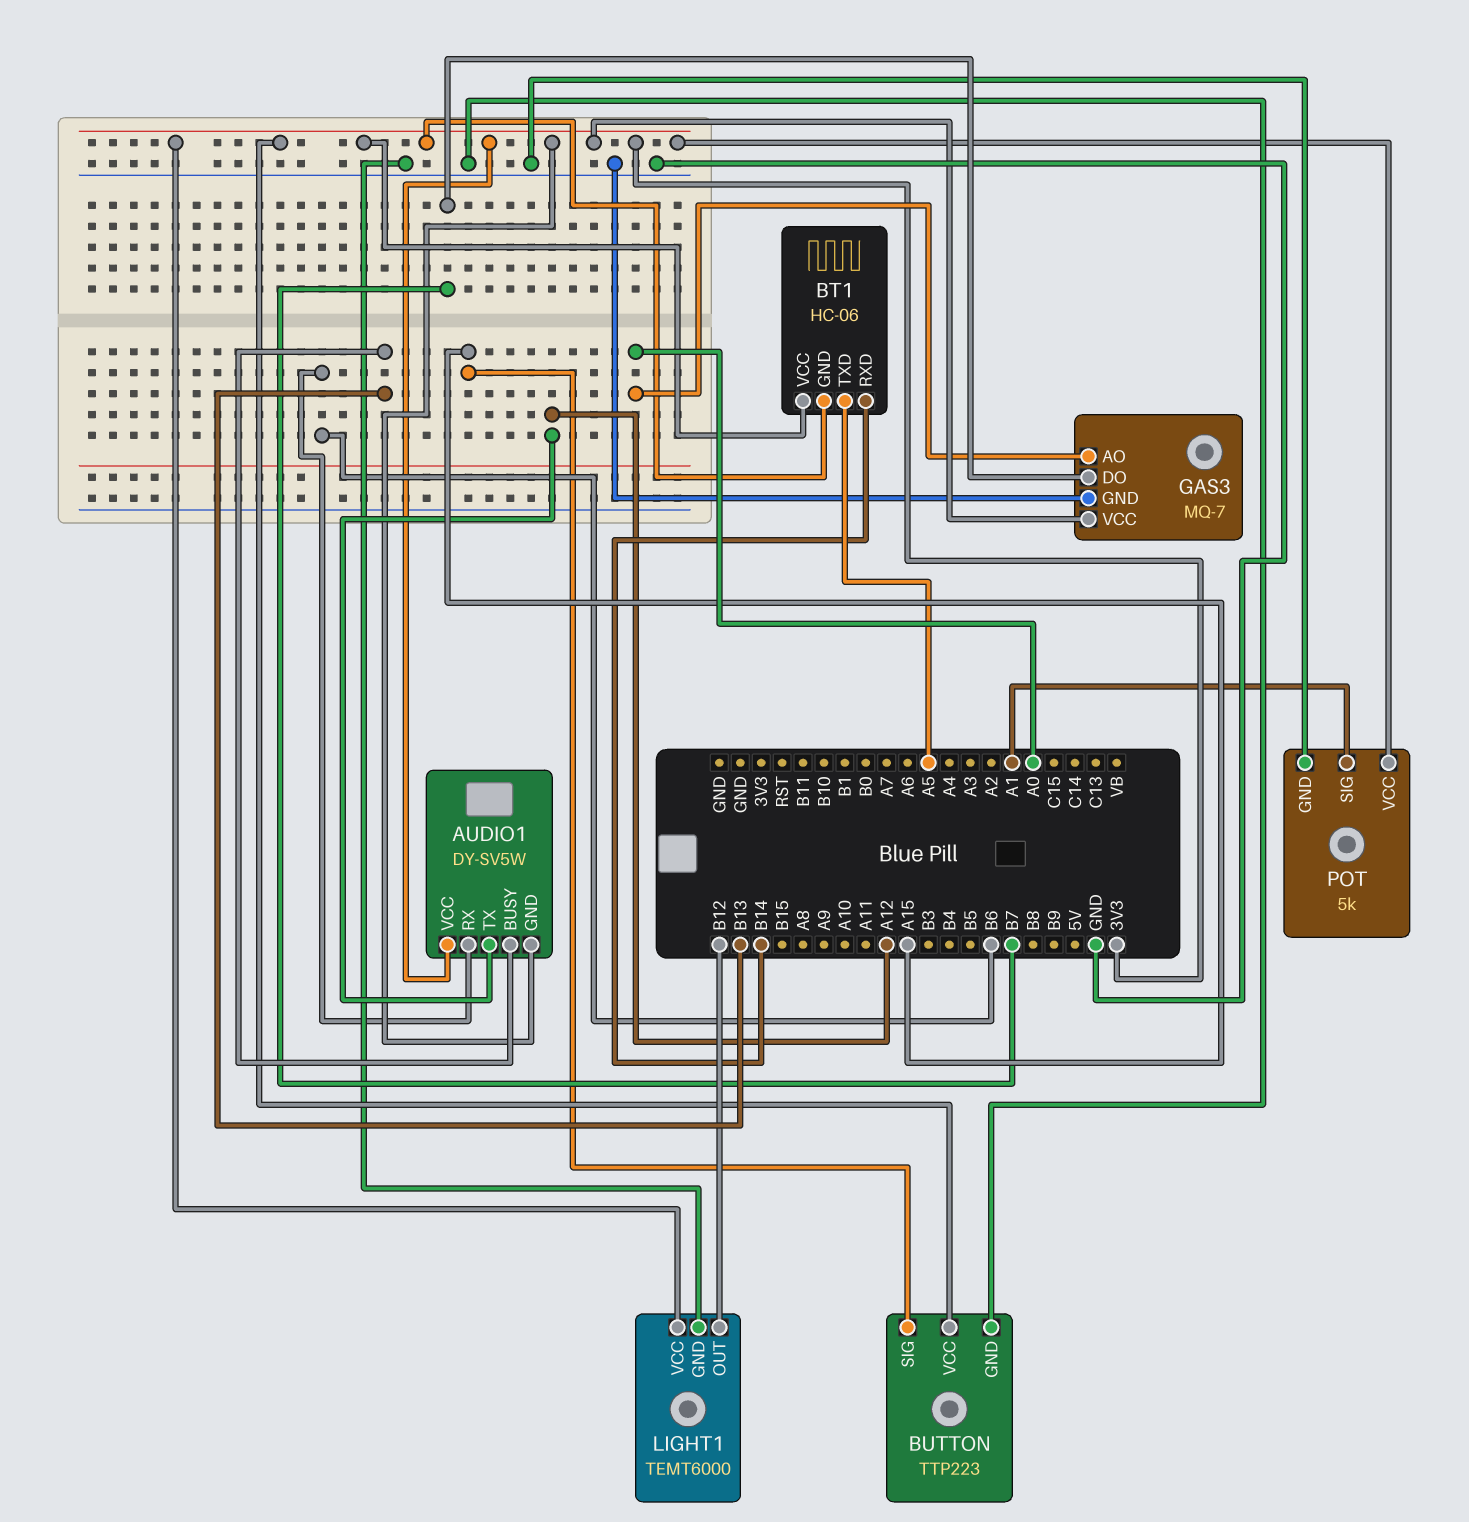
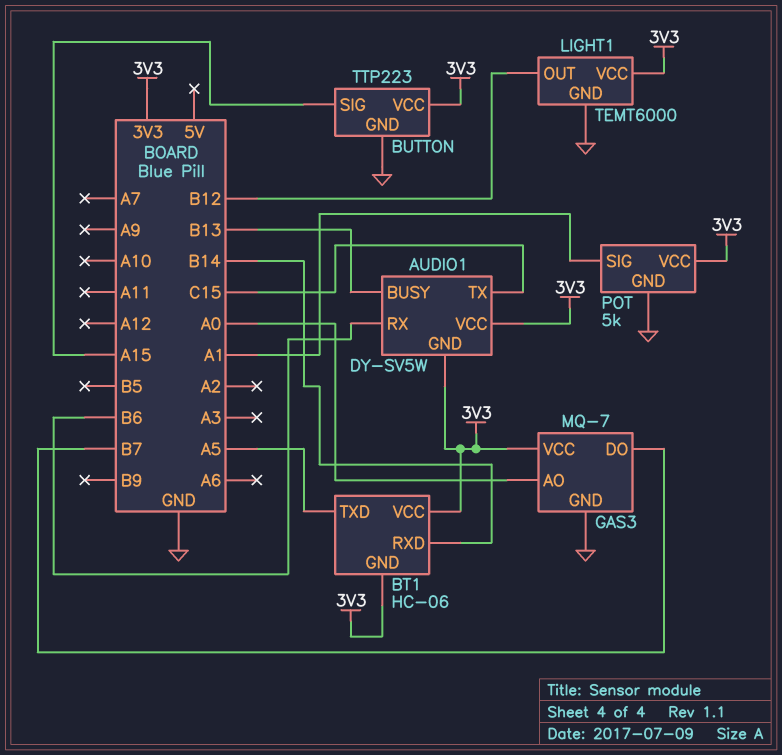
AUDIO1 pin TX: A12 -> C15

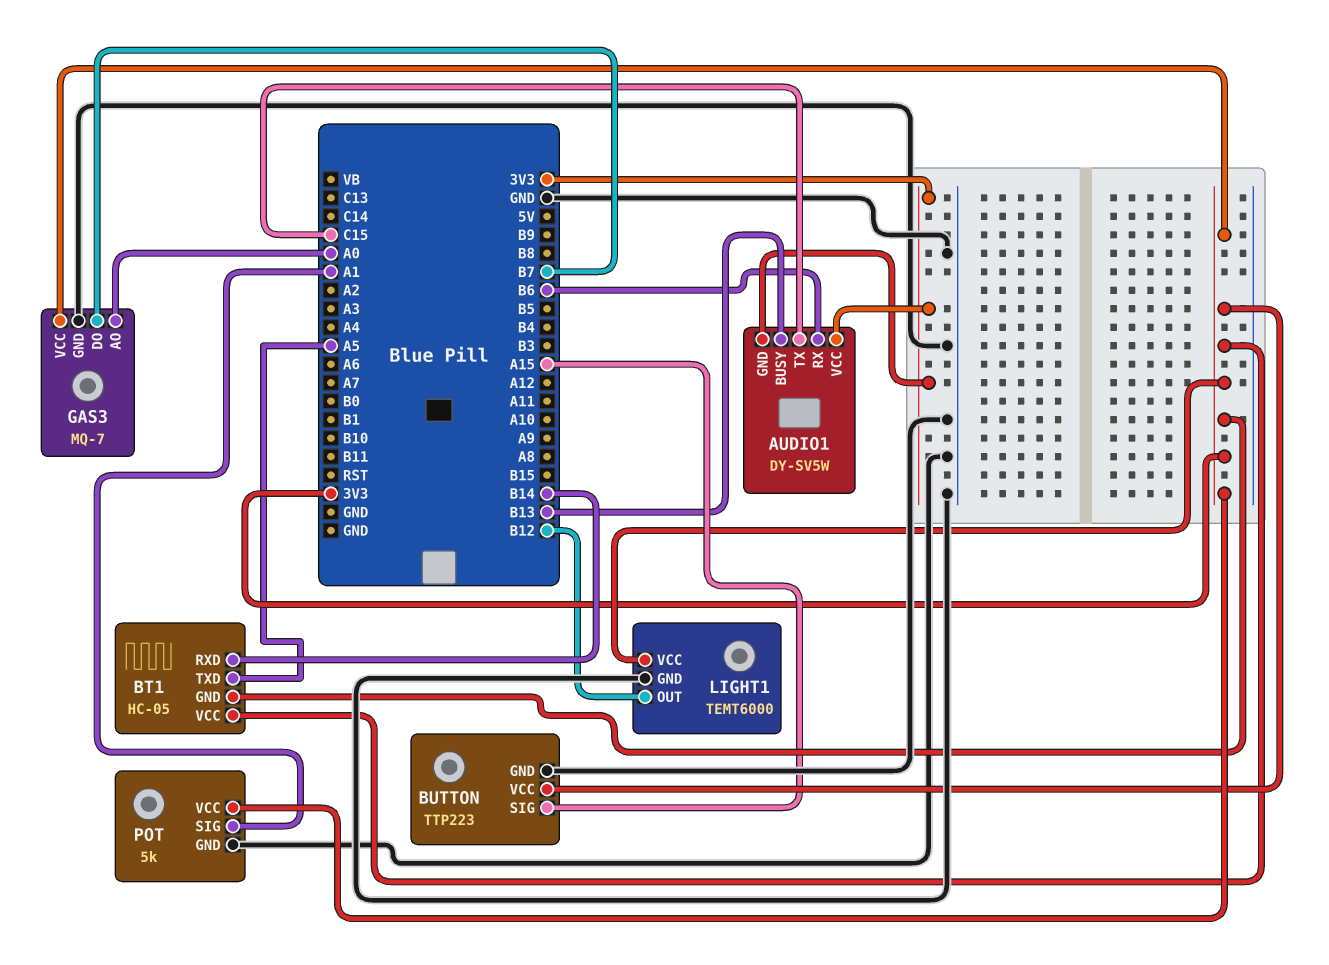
BT1: HC-06 -> HC-05

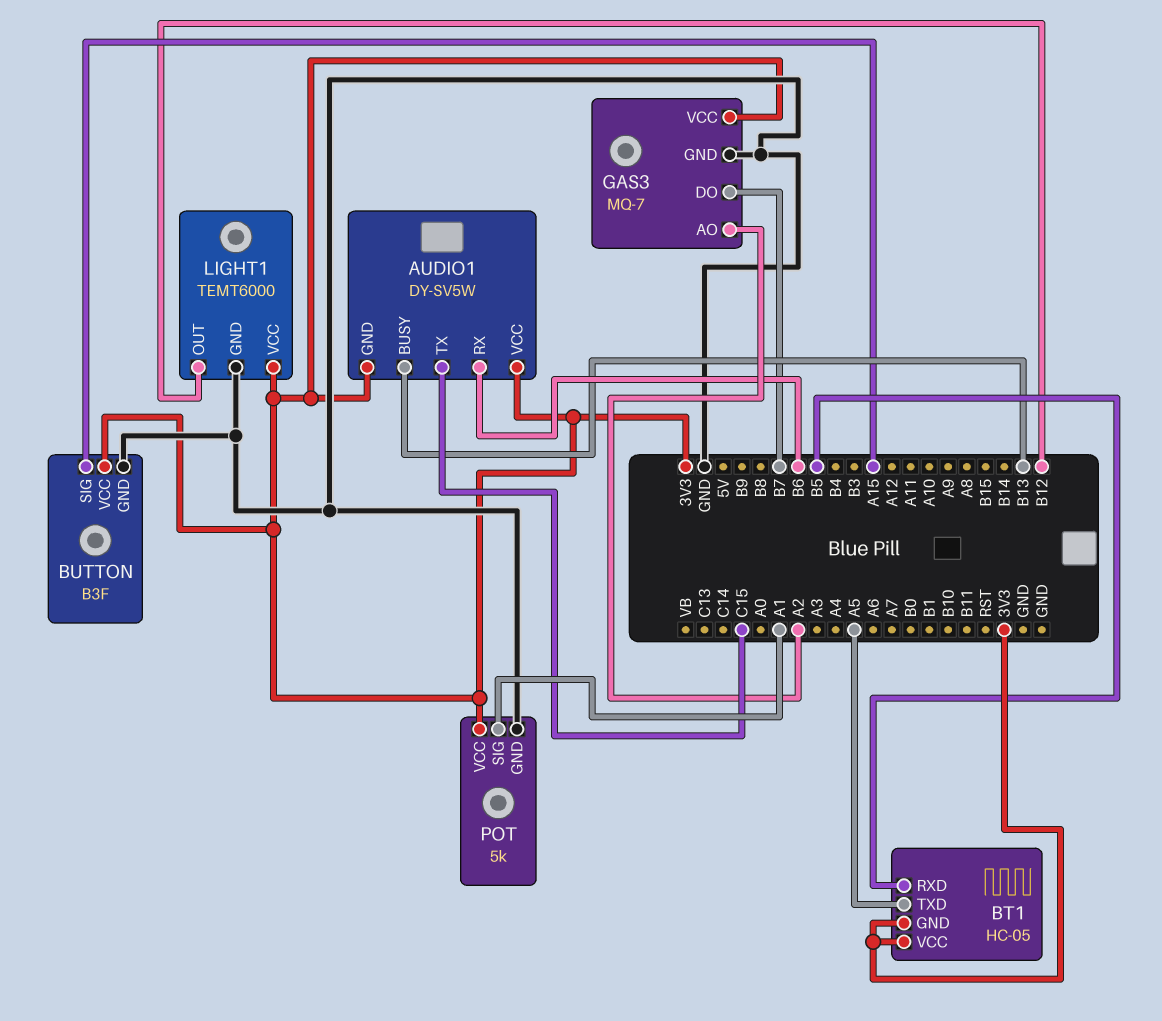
BT1 pin RXD: B14 -> B5
BUTTON: TTP223 -> B3F
GAS3 pin AO: A0 -> A2

